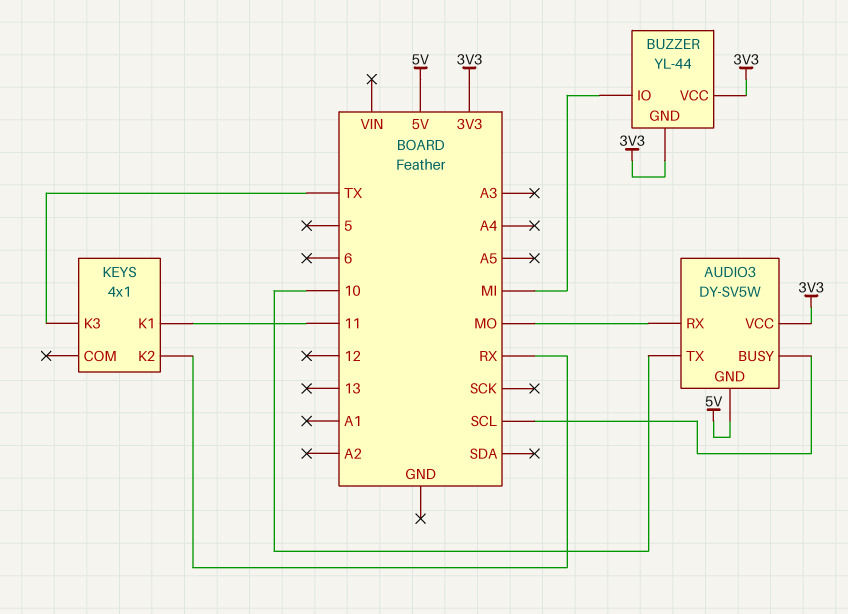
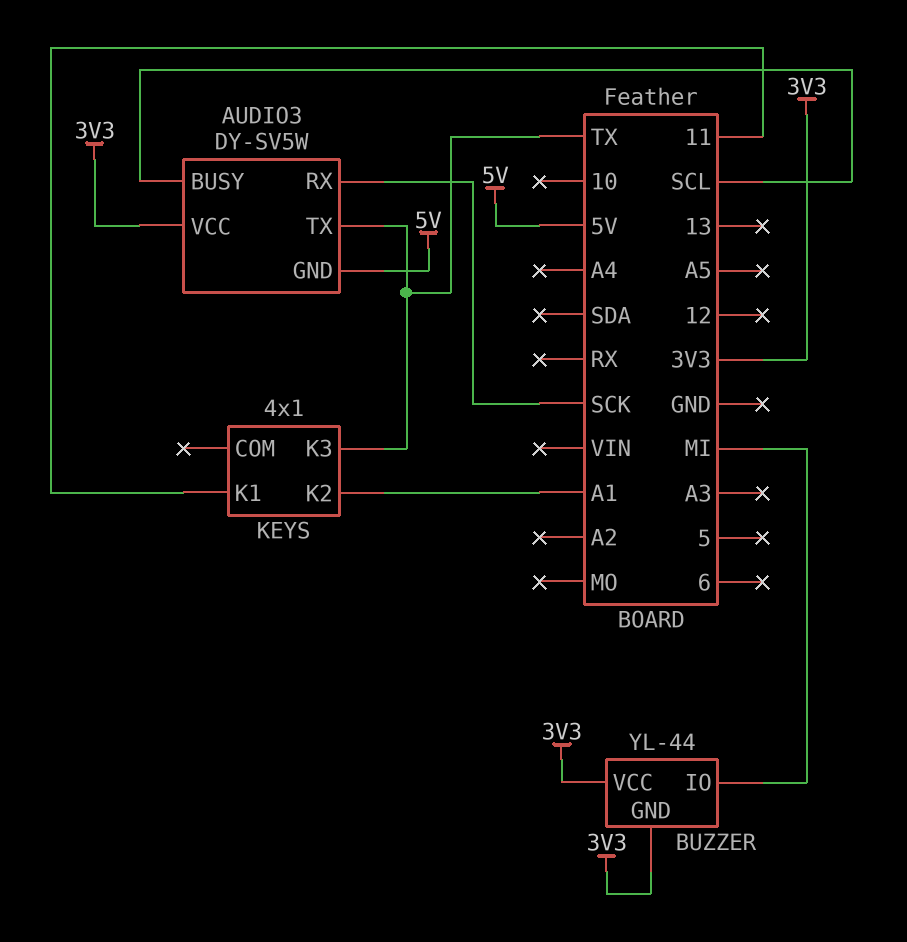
AUDIO3 pin RX: MO -> SCK
AUDIO3 pin TX: 10 -> TX
KEYS pin K2: RX -> A1

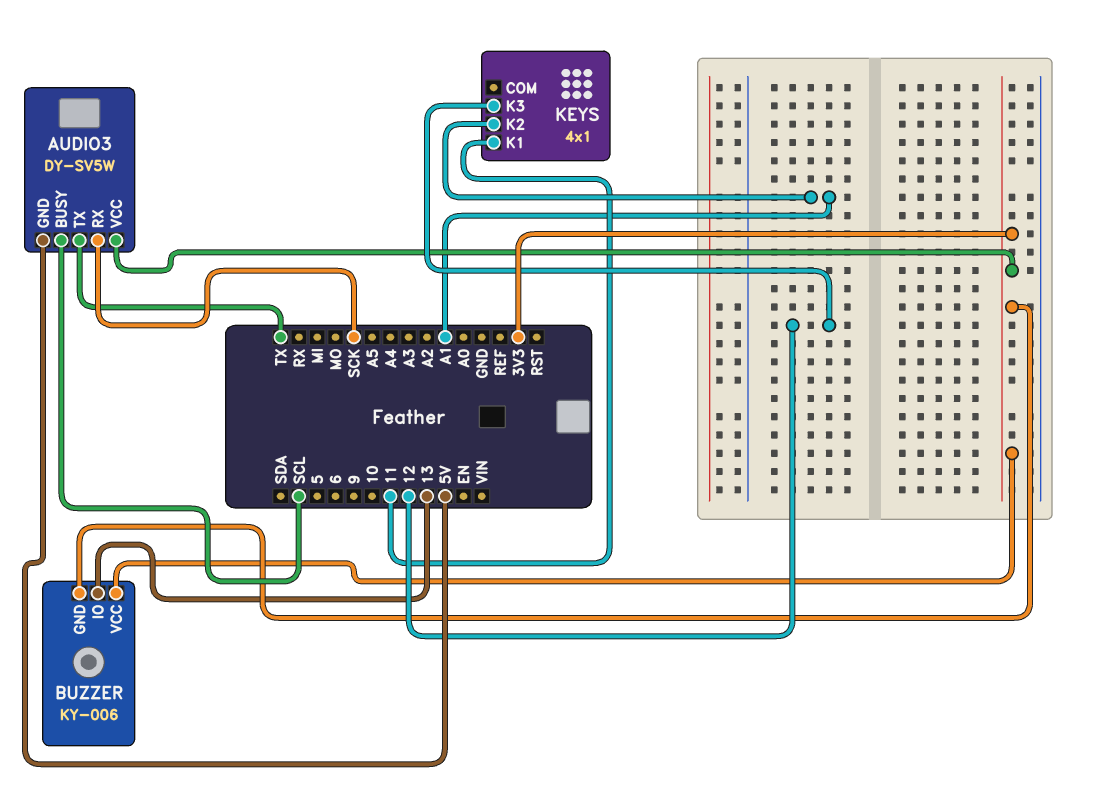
BUZZER: YL-44 -> KY-006
BUZZER pin IO: MI -> 13
KEYS pin K3: TX -> 12

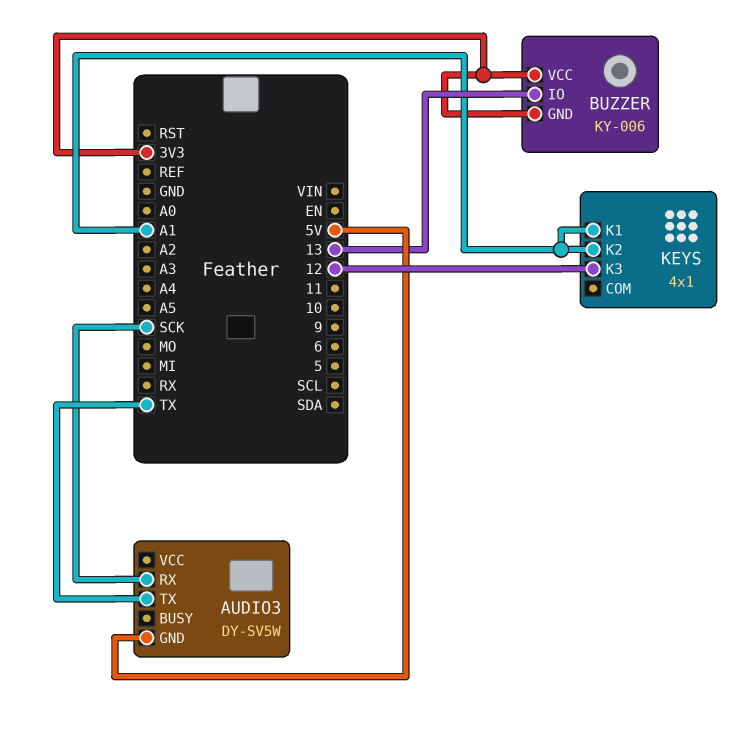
AUDIO3 pin BUSY: SCL -> none
AUDIO3 pin VCC: 3V3 -> none
KEYS pin K1: 11 -> A1

